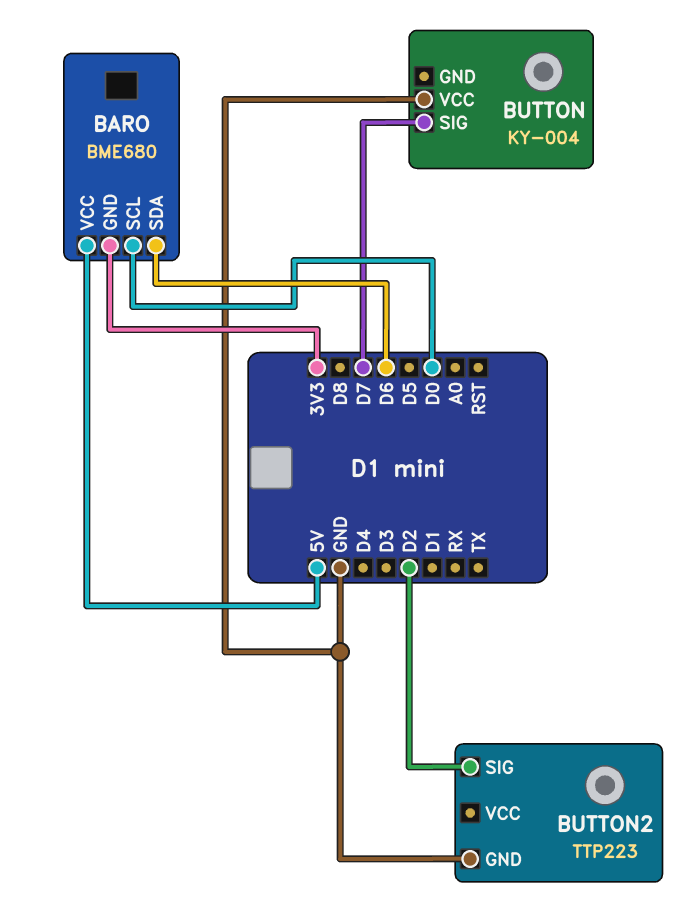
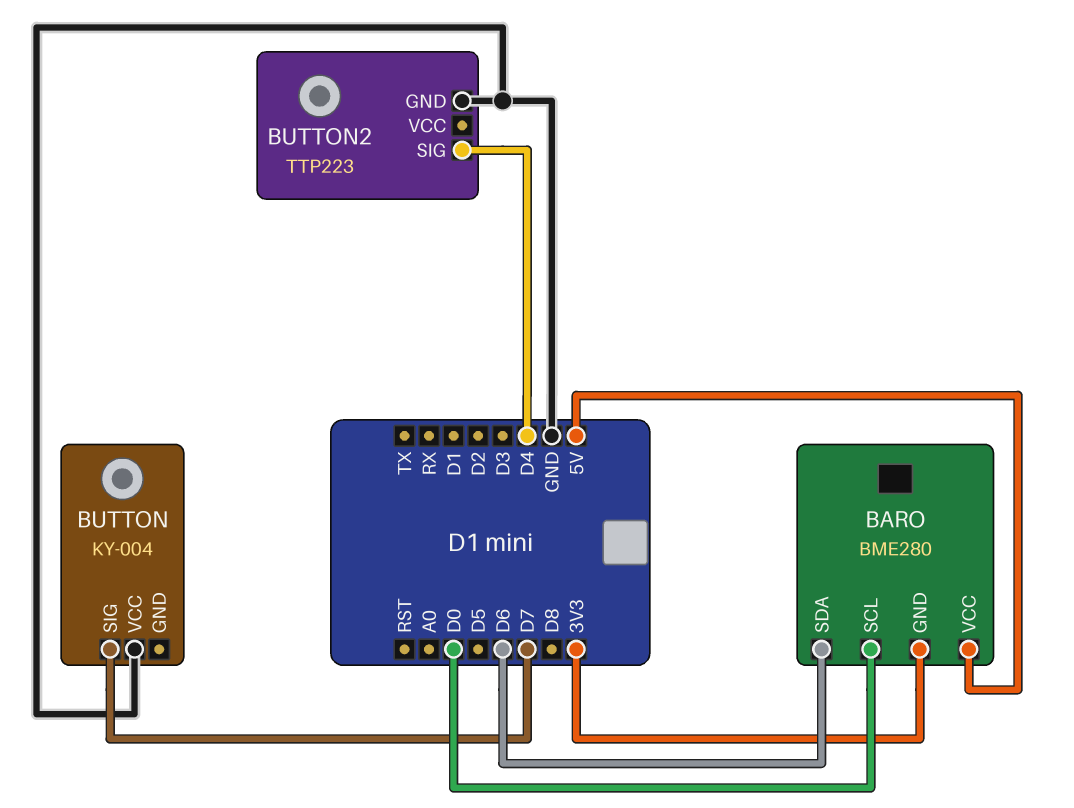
BARO: BME680 -> BME280
BUTTON2 pin SIG: D2 -> D4

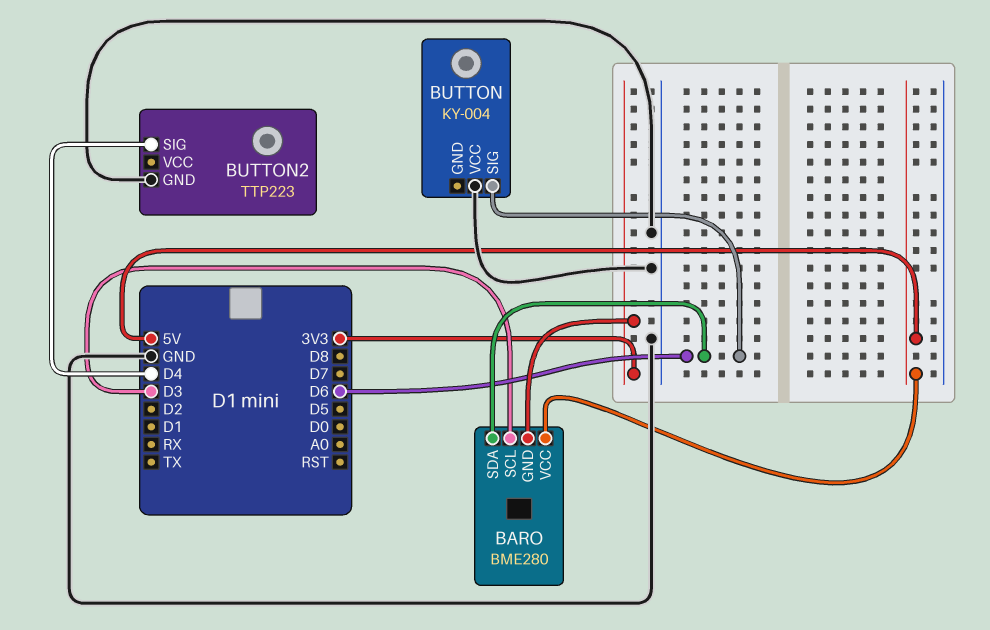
BARO pin SCL: D0 -> D3
BUTTON pin SIG: D7 -> D6

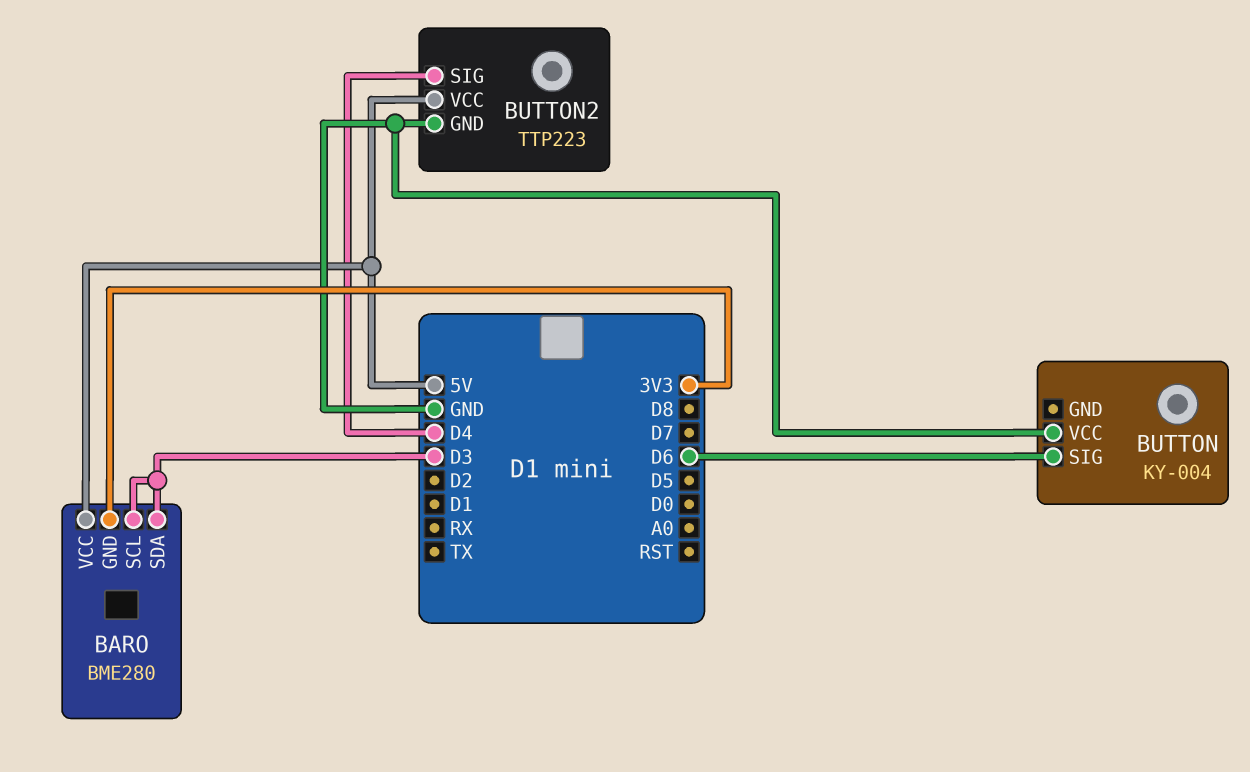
BARO pin SDA: D6 -> D3
BUTTON2 pin VCC: none -> 5V

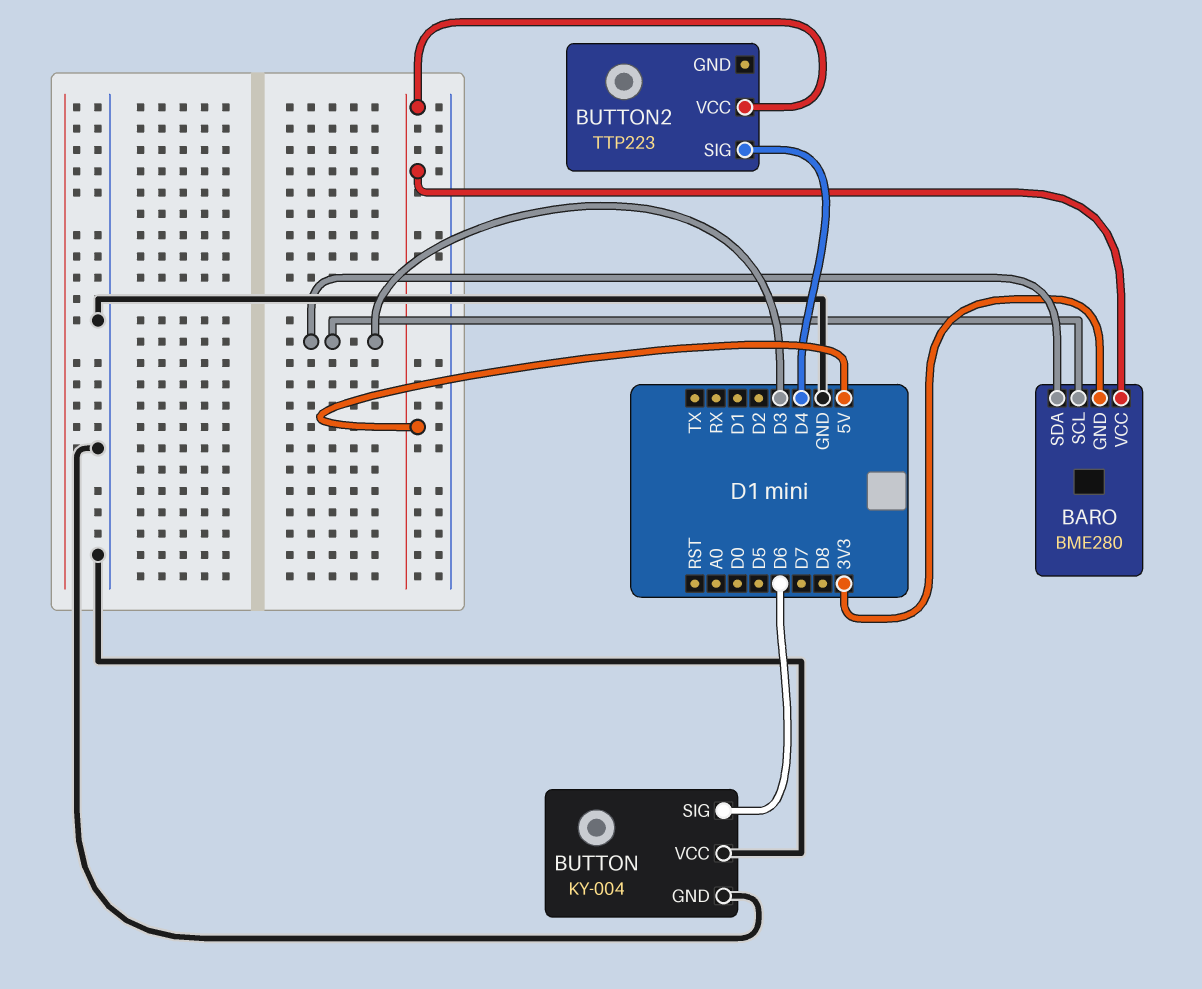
BUTTON pin GND: none -> GND
BUTTON2 pin GND: GND -> none

